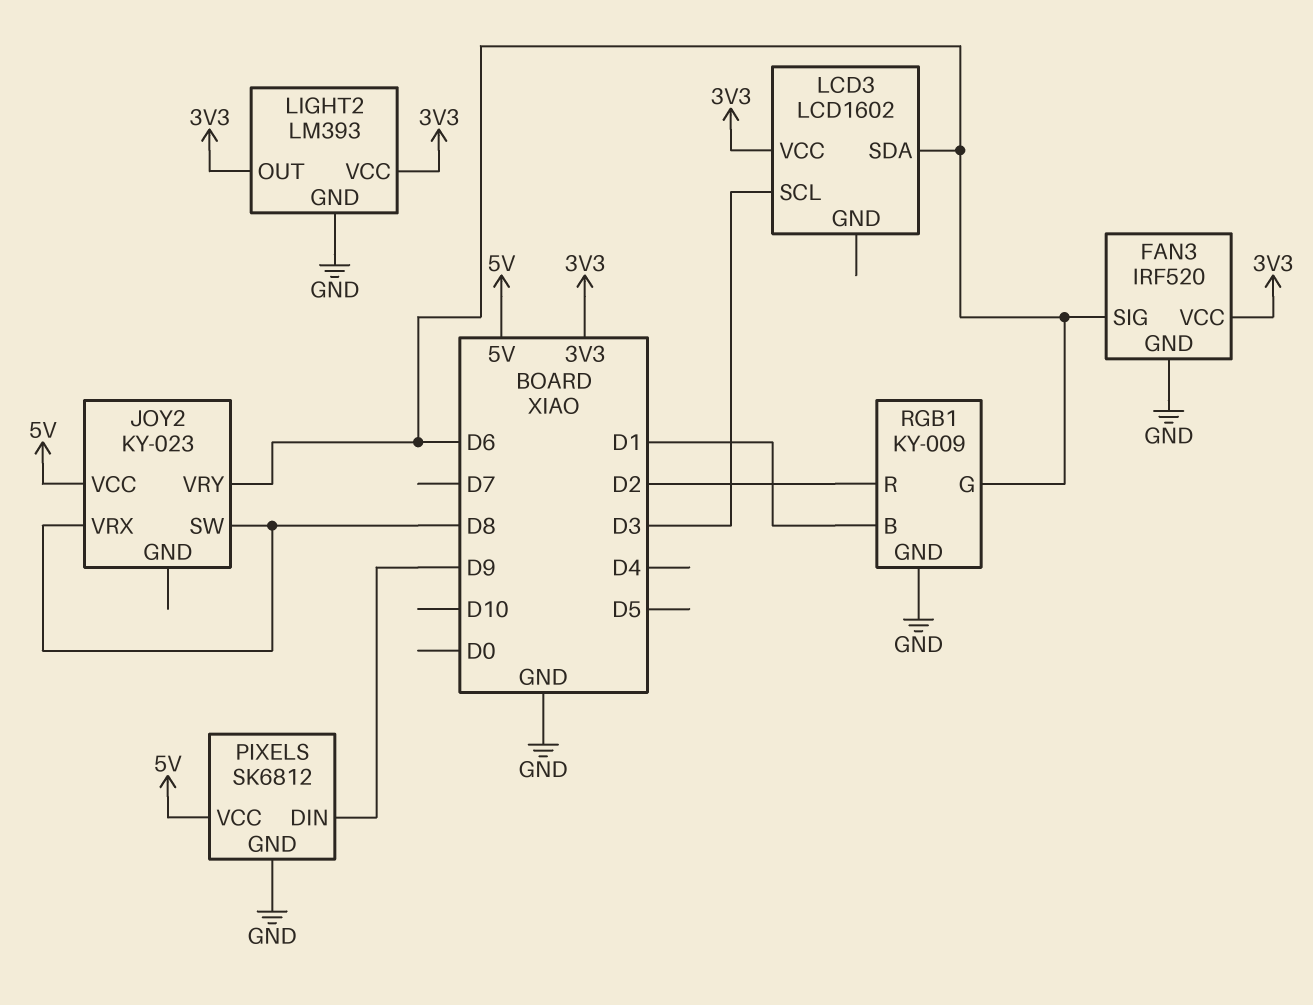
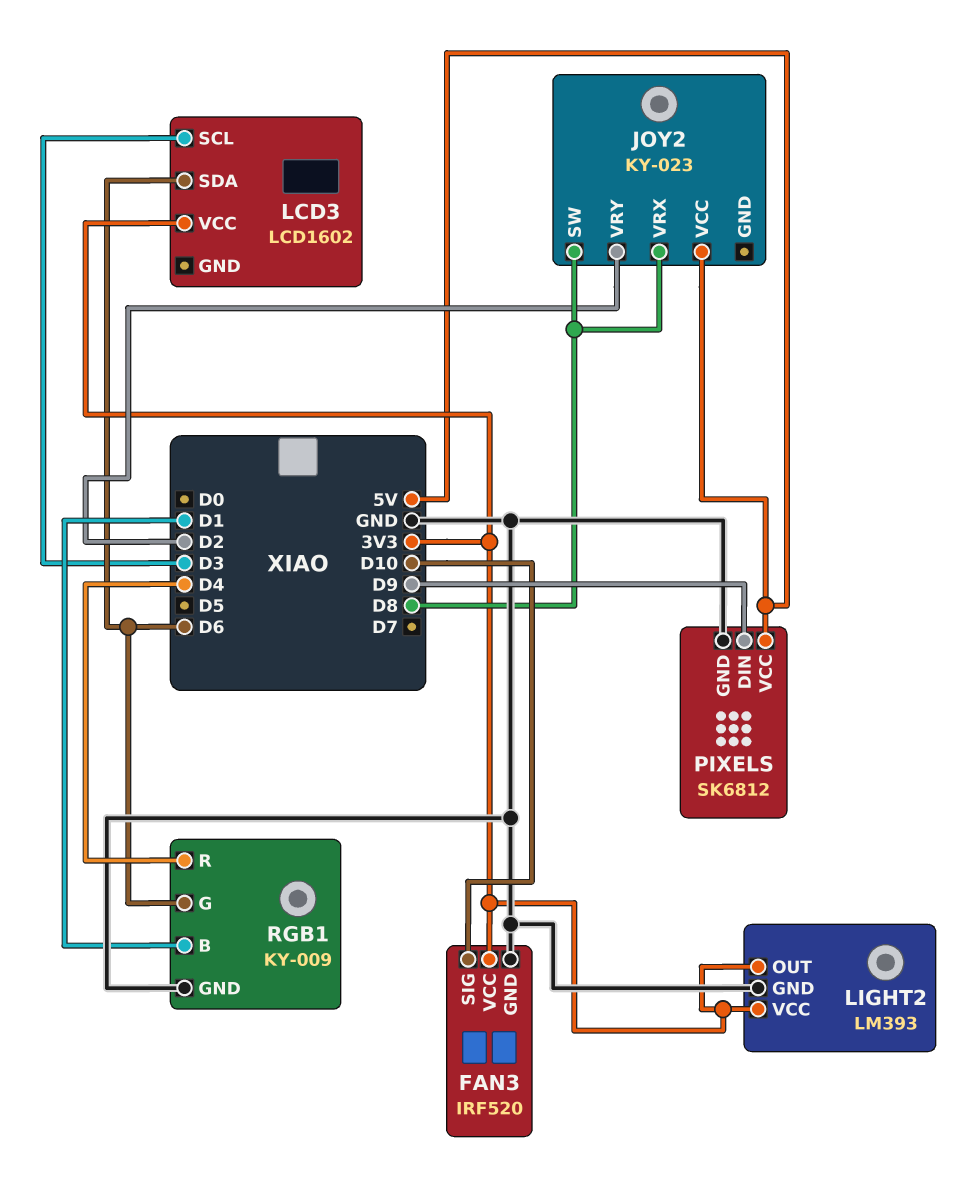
FAN3 pin SIG: D6 -> D10
JOY2 pin VRY: D6 -> D2
RGB1 pin R: D2 -> D4

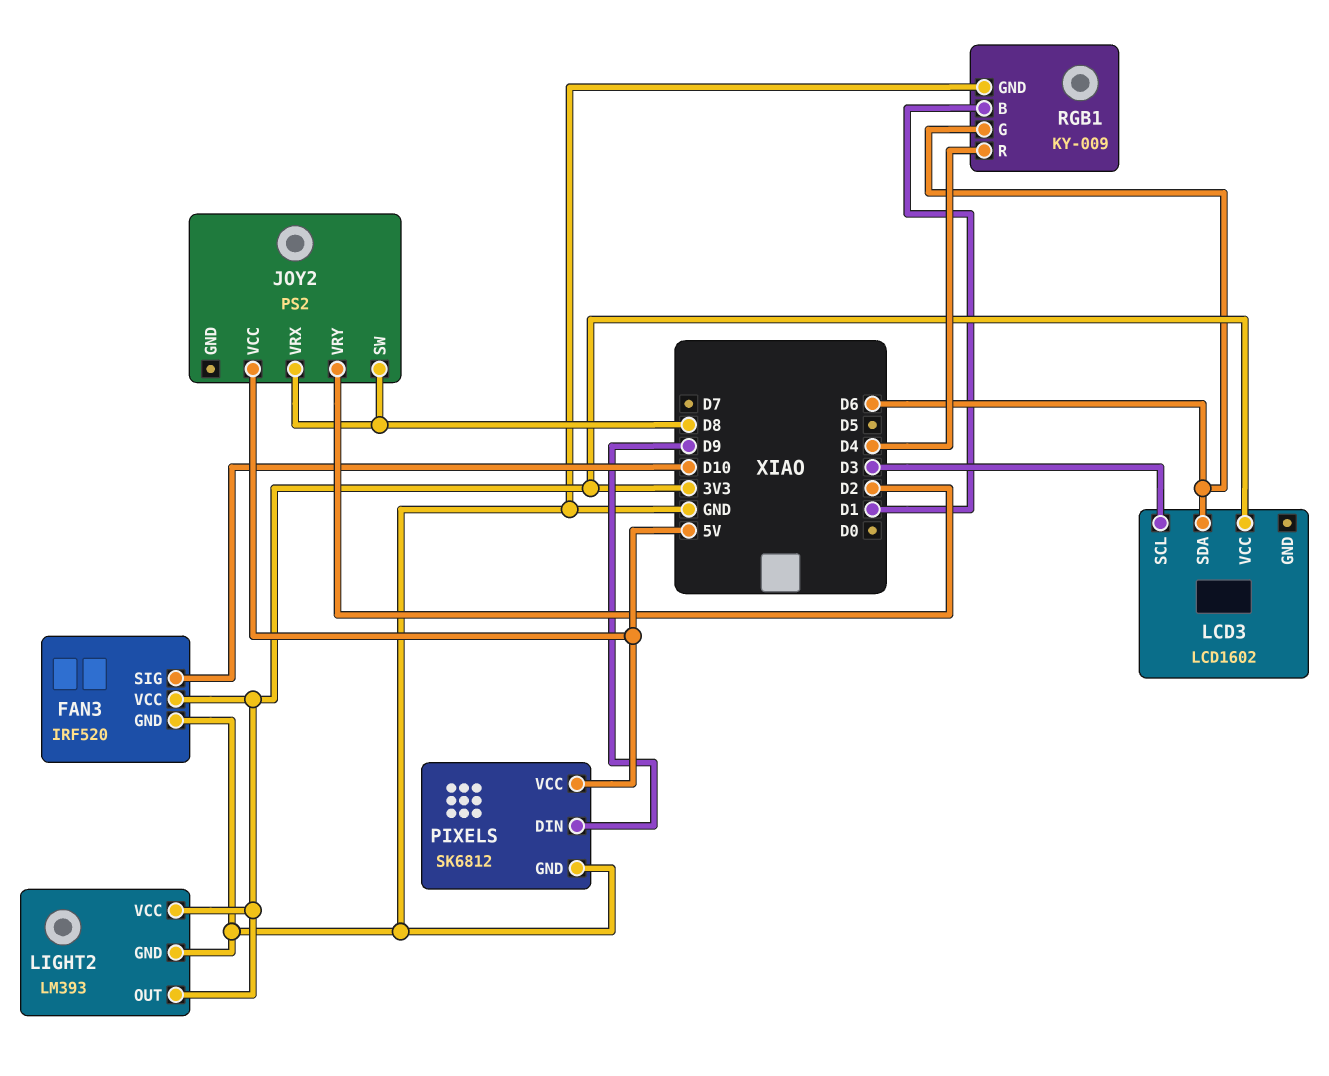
JOY2: KY-023 -> PS2

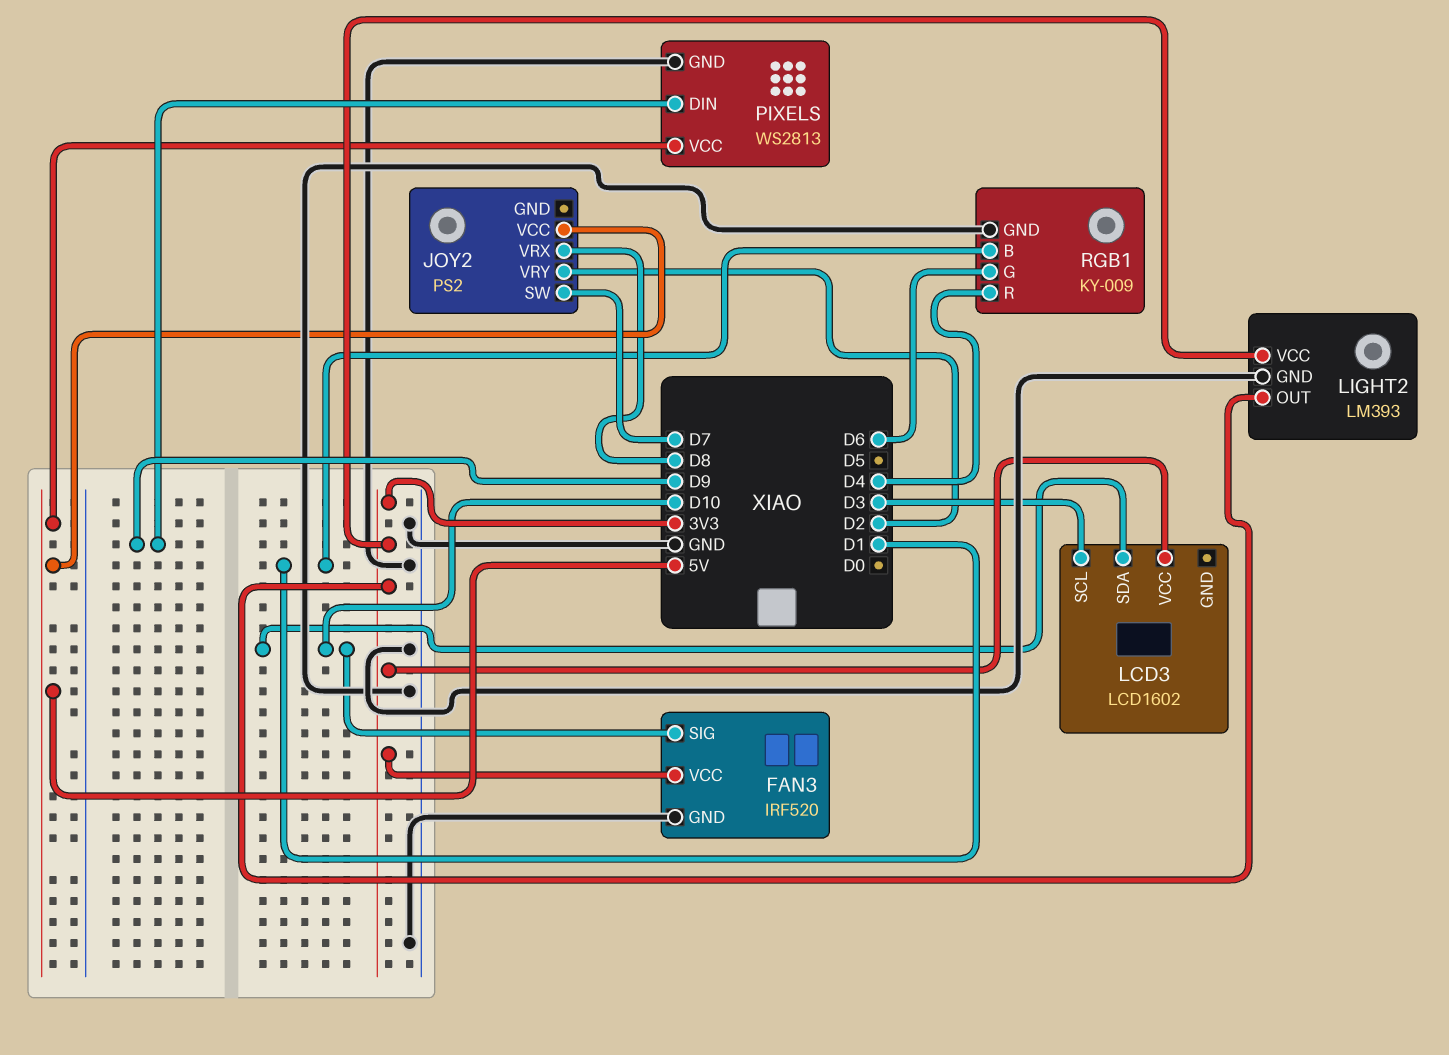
JOY2 pin SW: D8 -> D7
LCD3 pin SDA: D6 -> D10
PIXELS: SK6812 -> WS2813

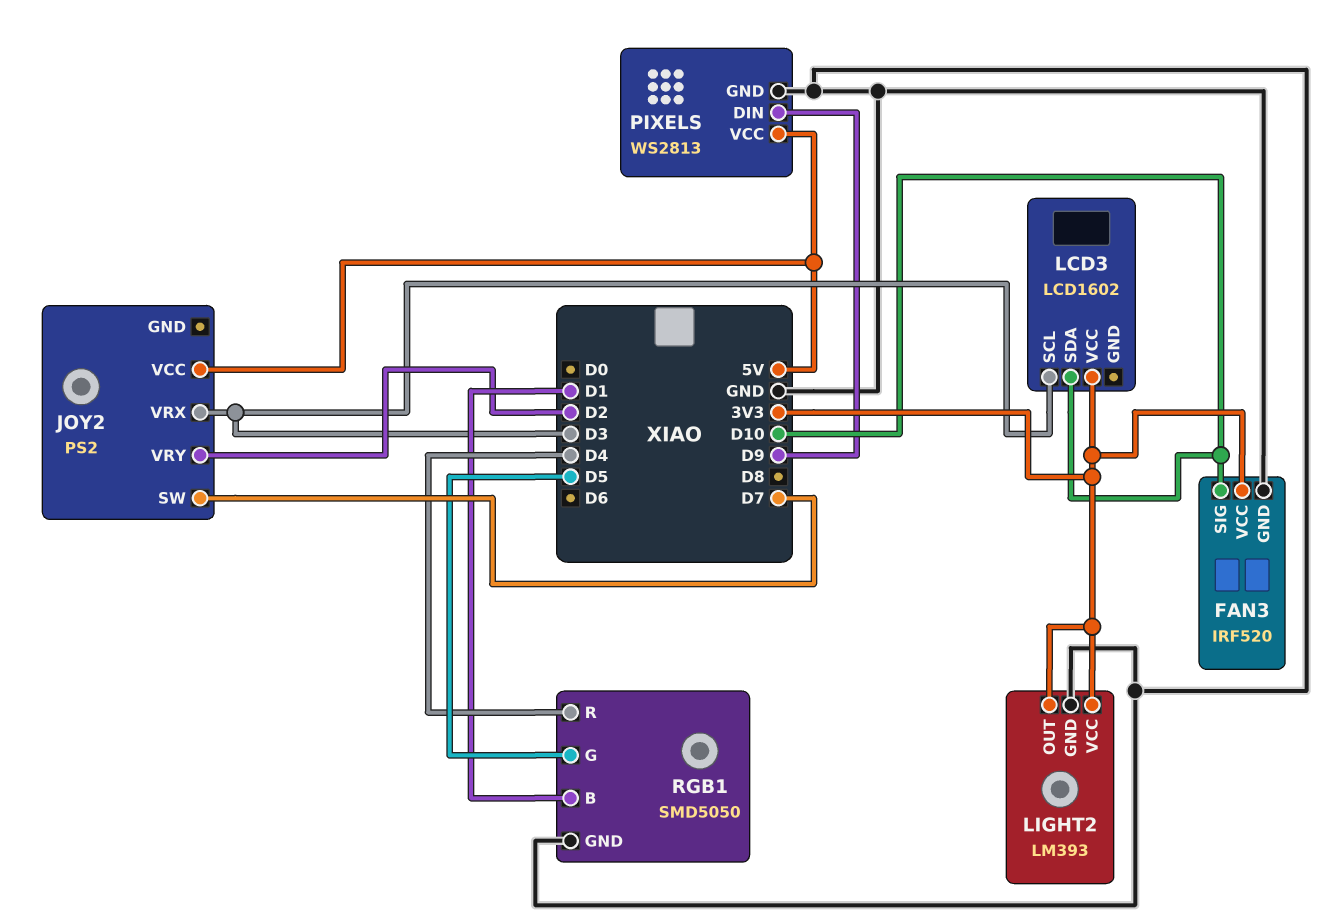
JOY2 pin VRX: D8 -> D3
RGB1: KY-009 -> SMD5050
RGB1 pin G: D6 -> D5

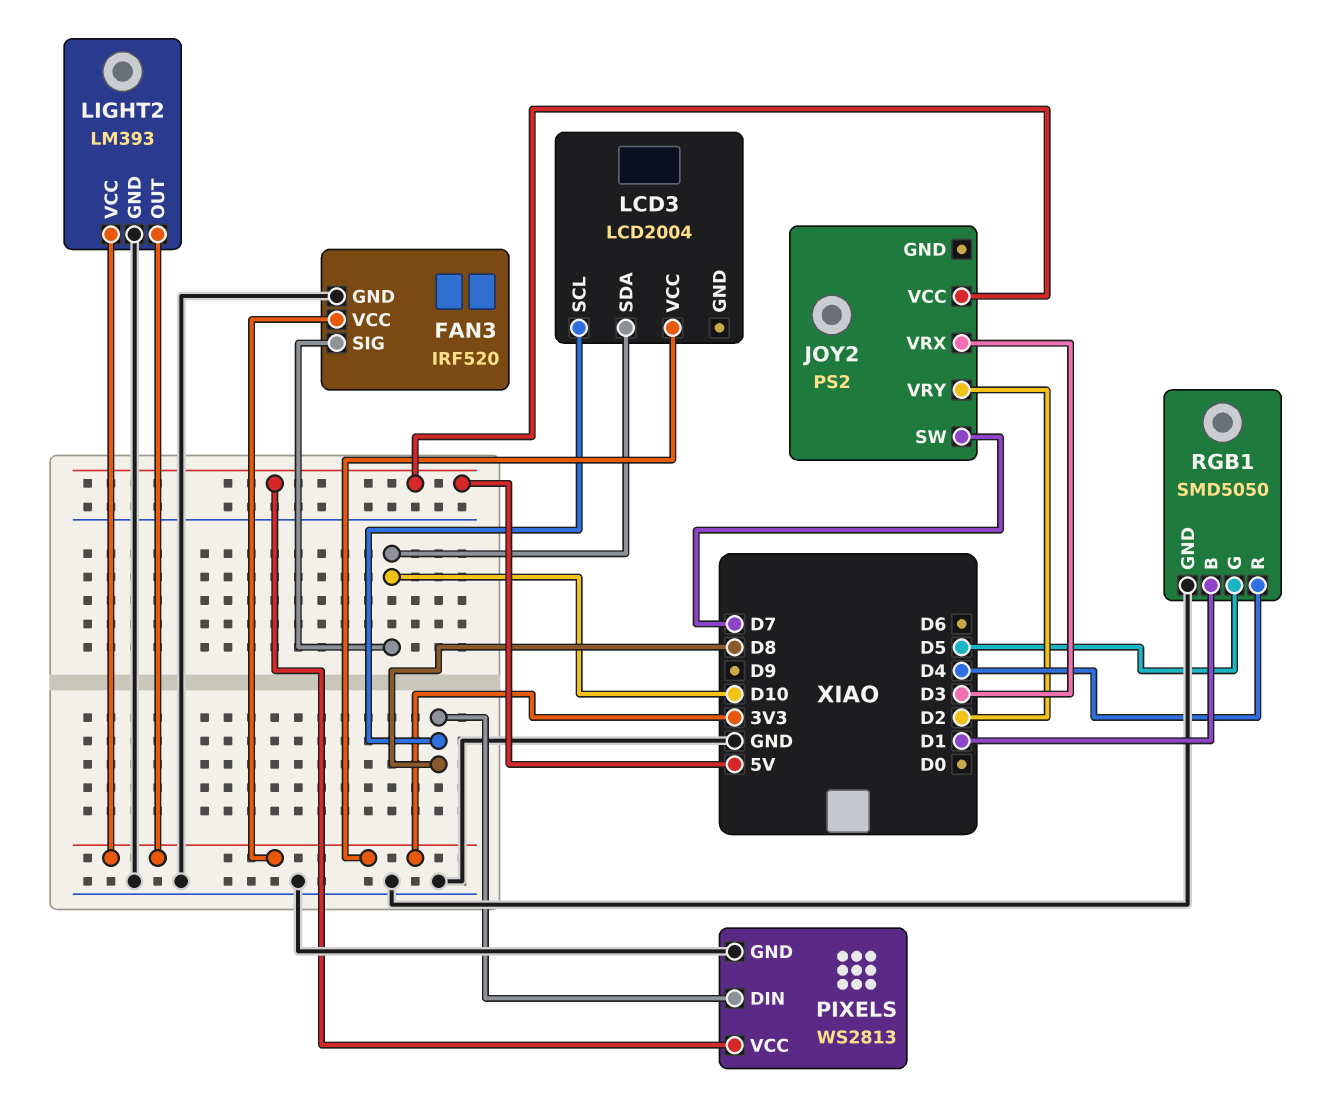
LCD3: LCD1602 -> LCD2004
LCD3 pin SCL: D3 -> D8
PIXELS pin DIN: D9 -> D8

